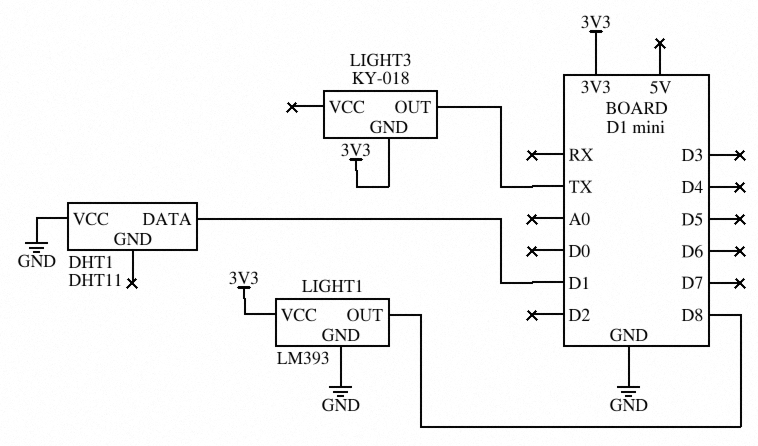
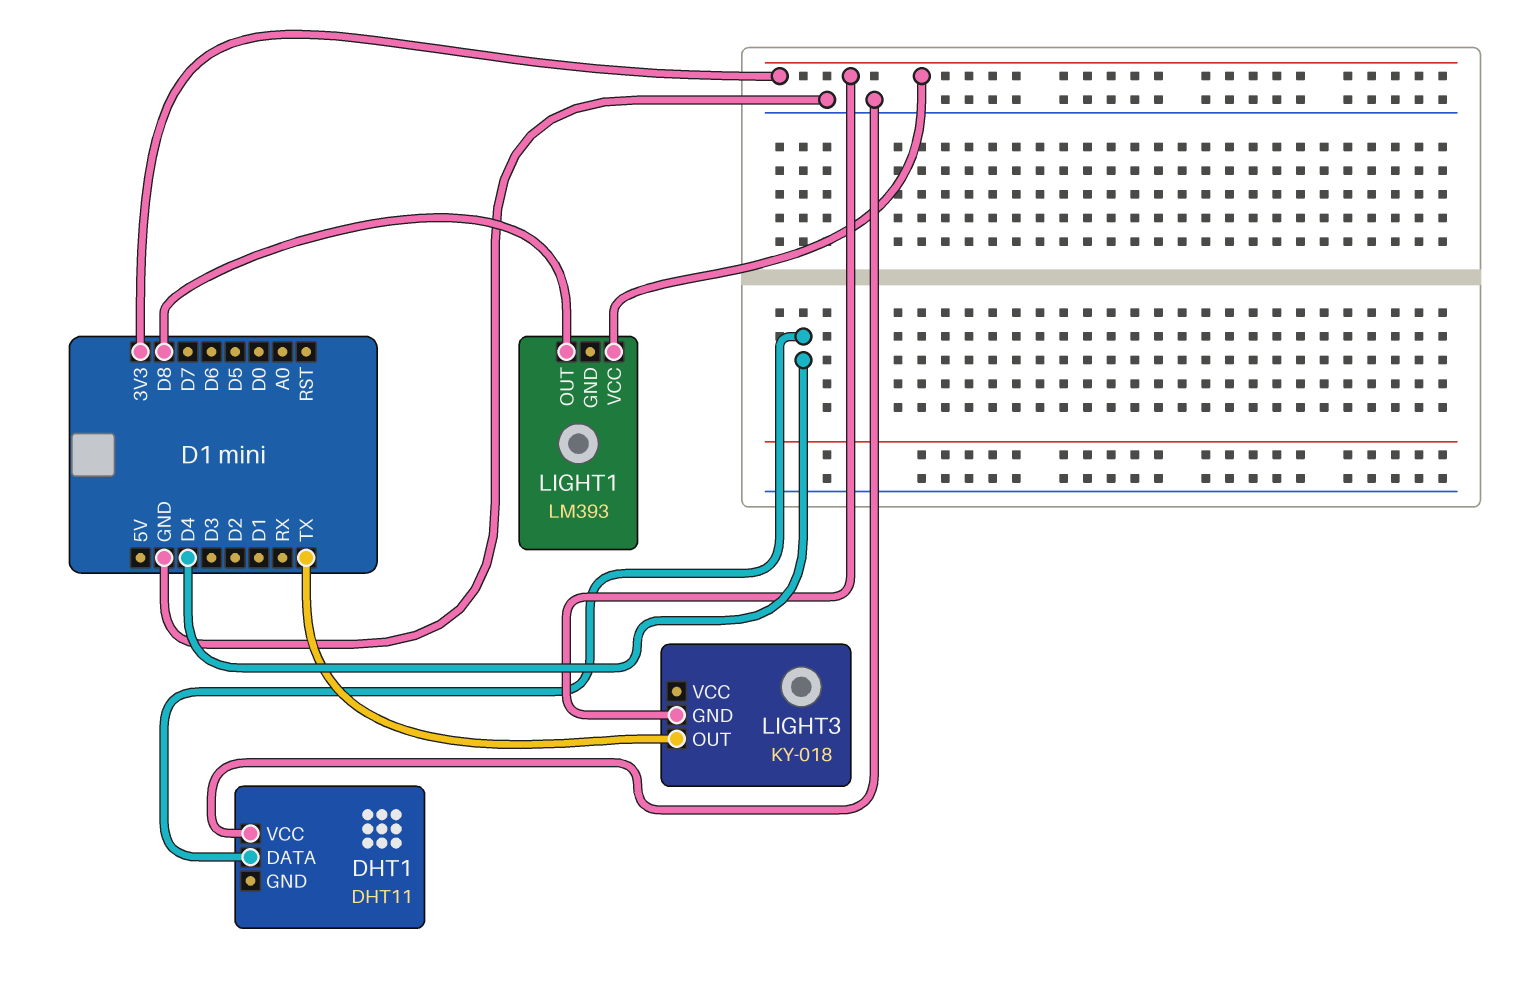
DHT1 pin DATA: D1 -> D4
LIGHT1 pin GND: GND -> none

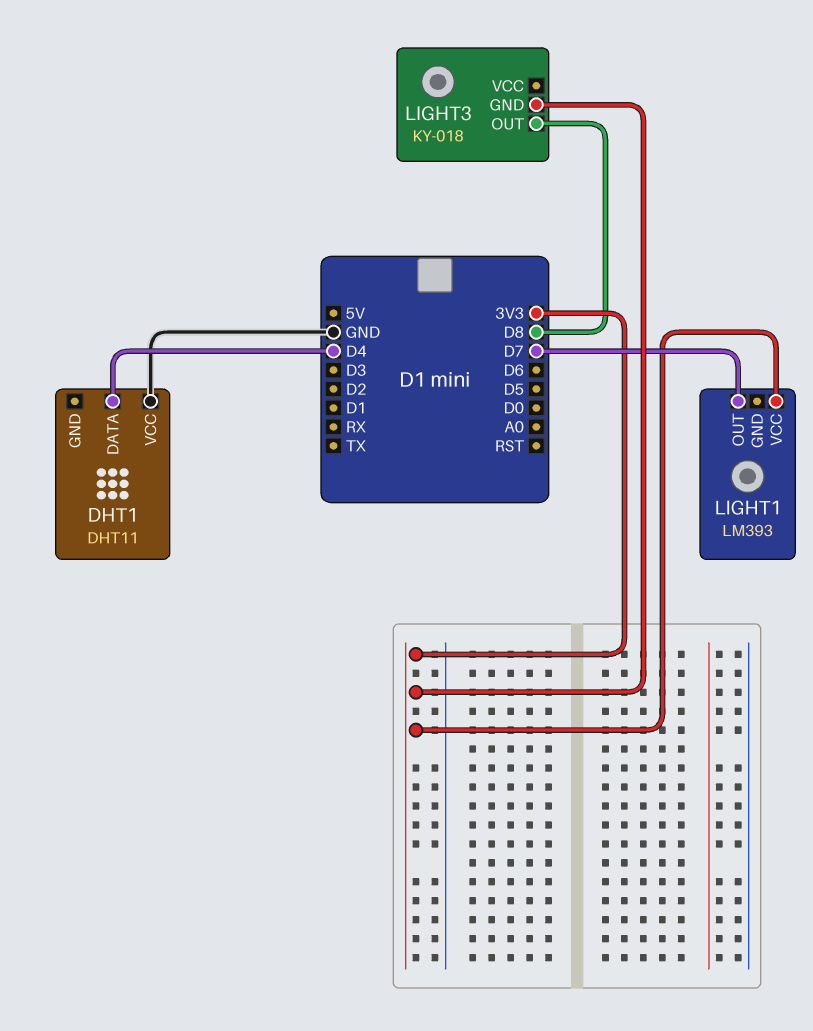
LIGHT1 pin OUT: D8 -> D7
LIGHT3 pin OUT: TX -> D8

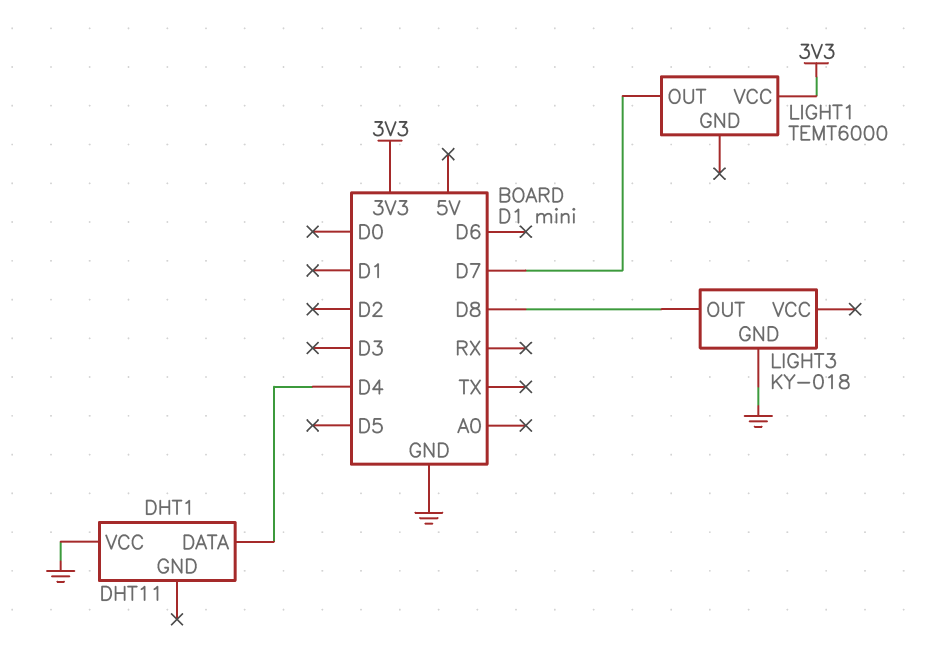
LIGHT1: LM393 -> TEMT6000
LIGHT3 pin GND: 3V3 -> GND

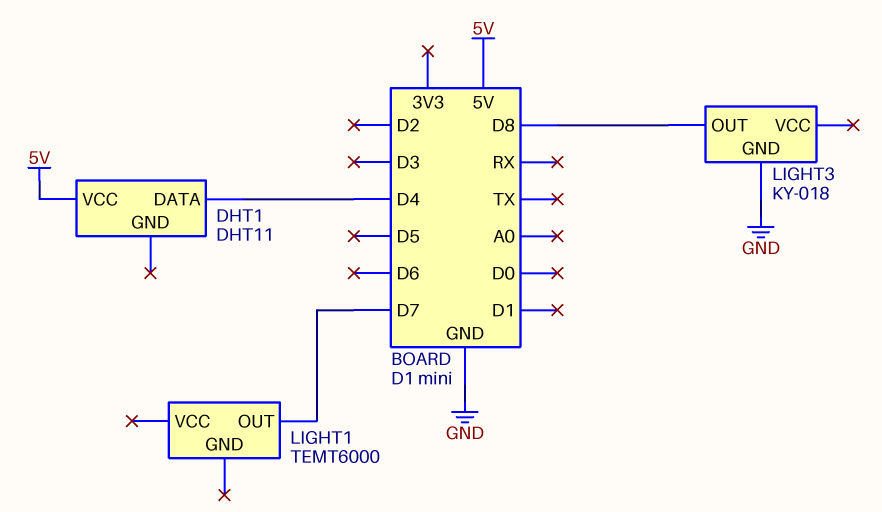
DHT1 pin VCC: GND -> 5V
LIGHT1 pin VCC: 3V3 -> none

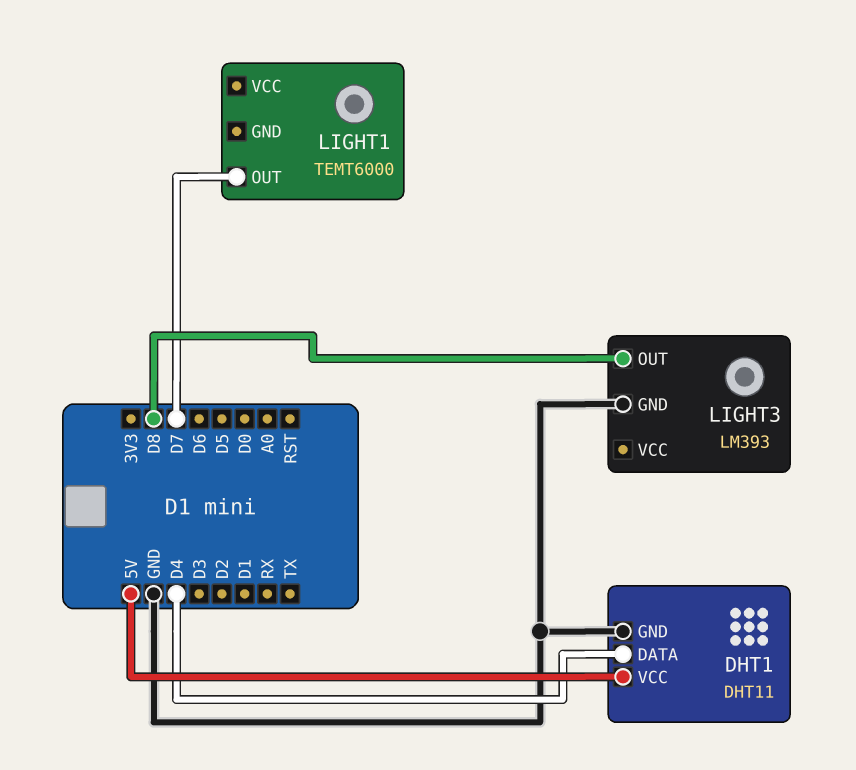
DHT1 pin GND: none -> GND
LIGHT3: KY-018 -> LM393

